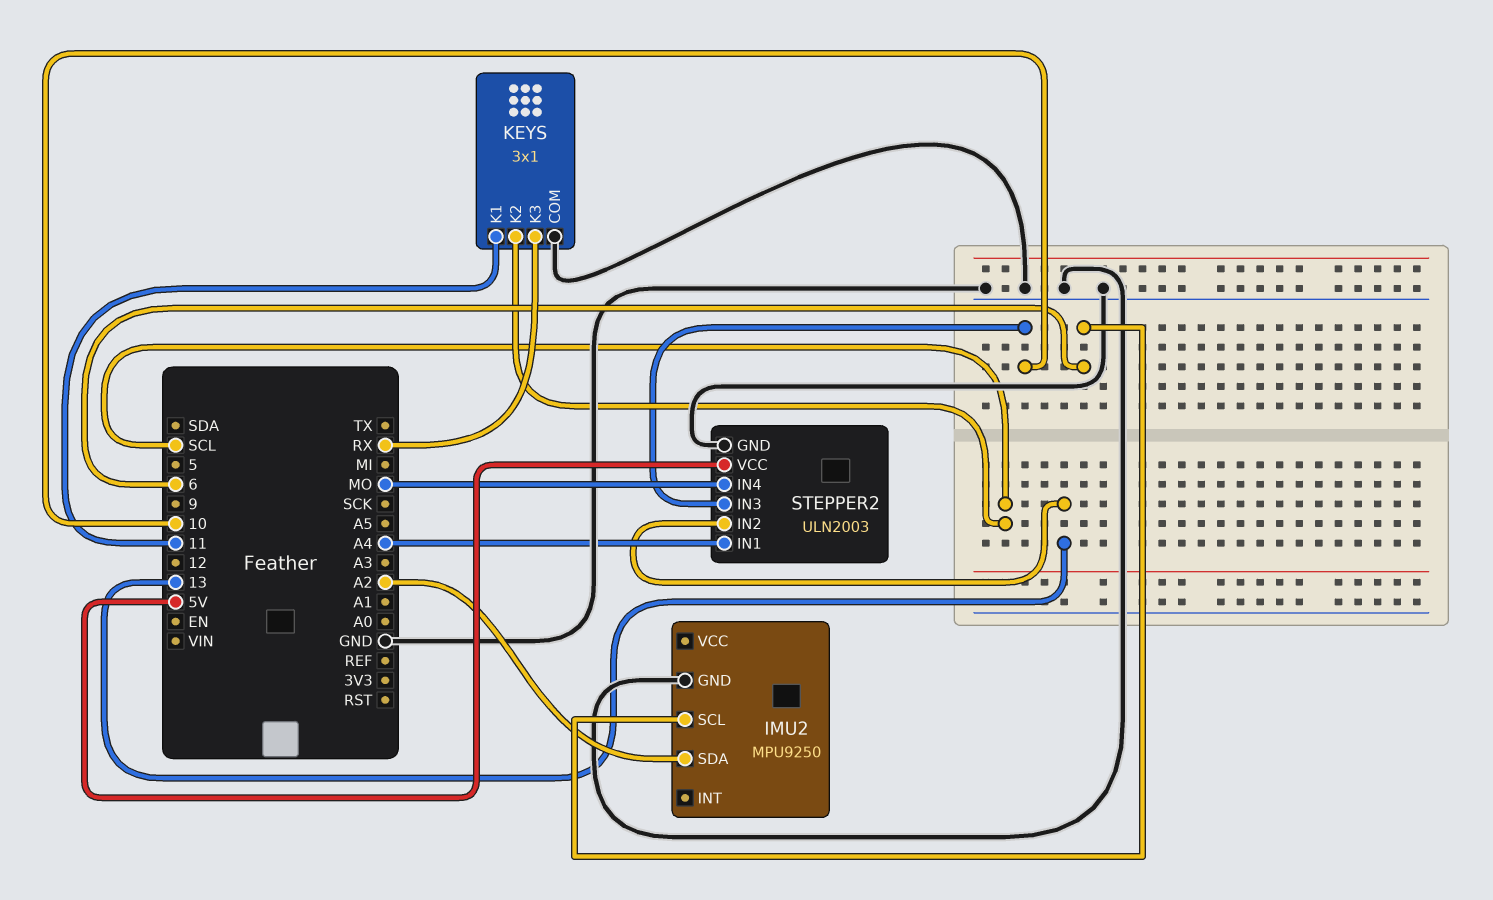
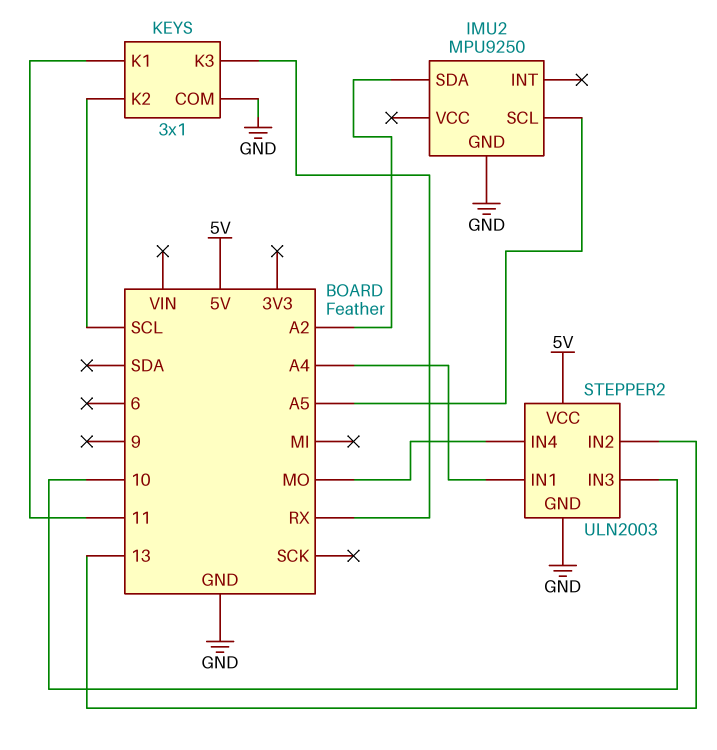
IMU2 pin SCL: 6 -> A5

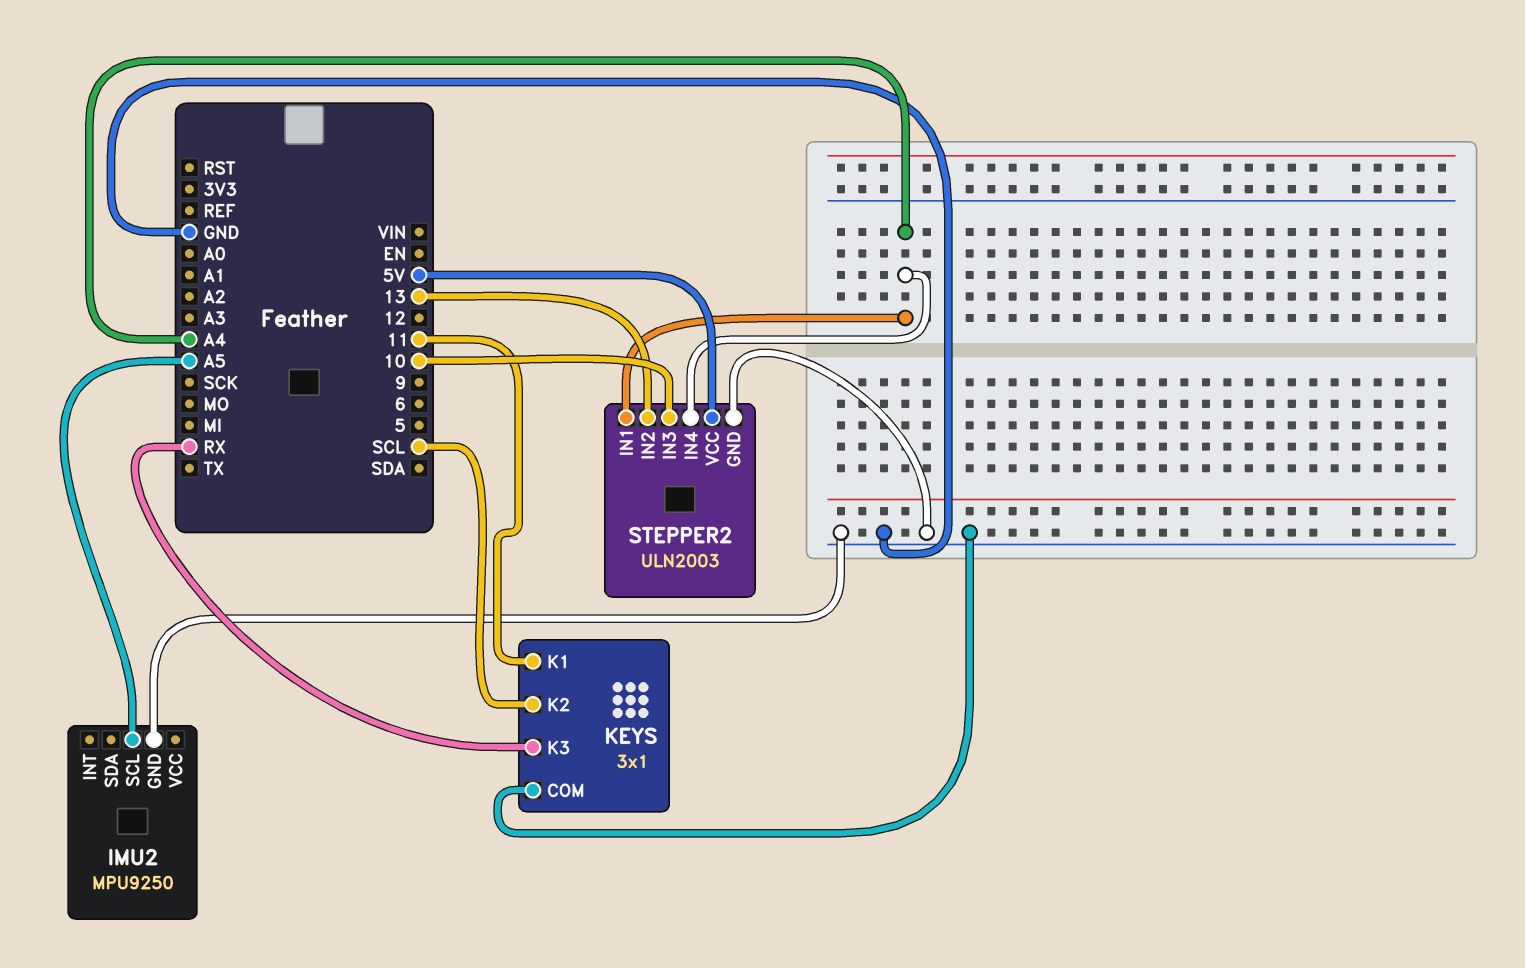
IMU2 pin SDA: A2 -> none
STEPPER2 pin IN4: MO -> A4

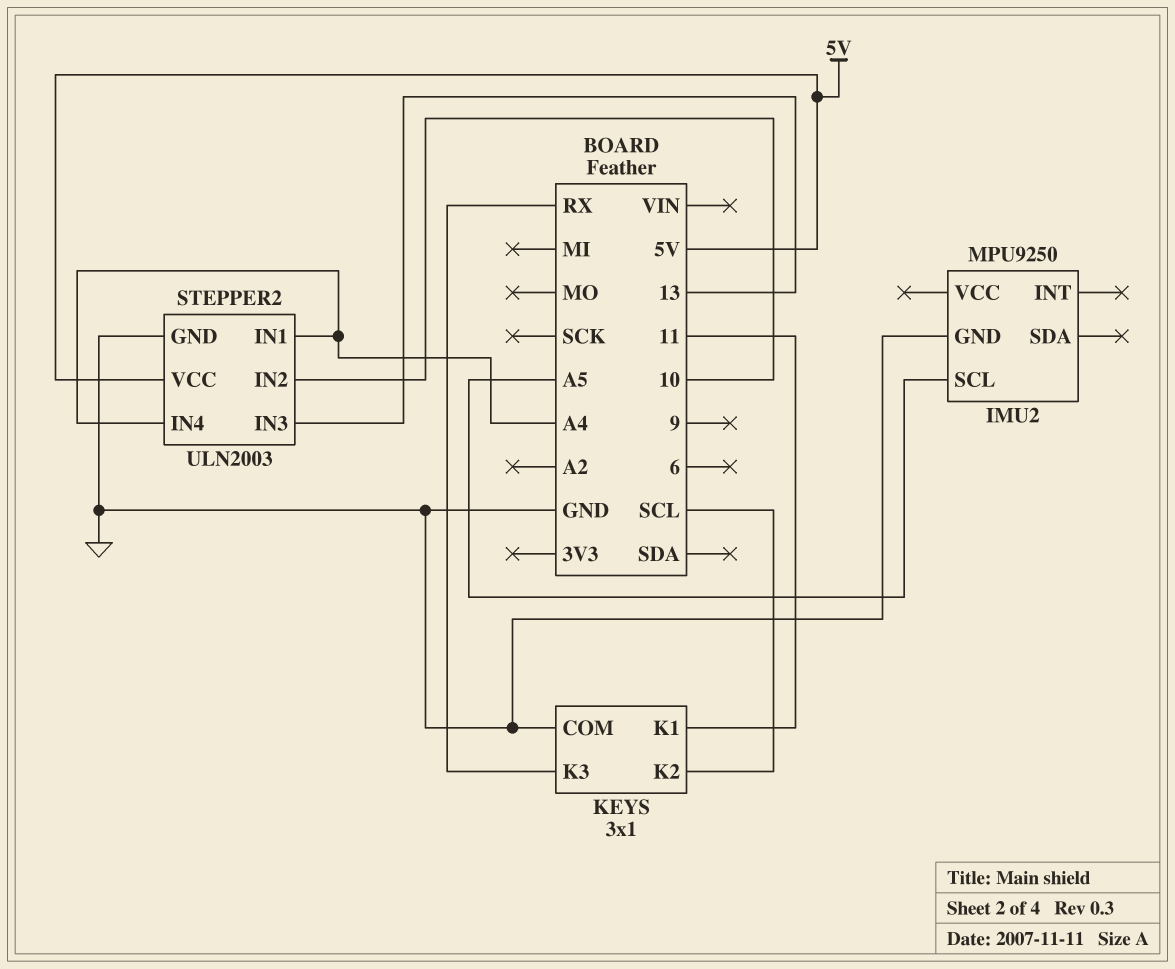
STEPPER2 pin IN2: 13 -> 10
STEPPER2 pin IN3: 10 -> 13

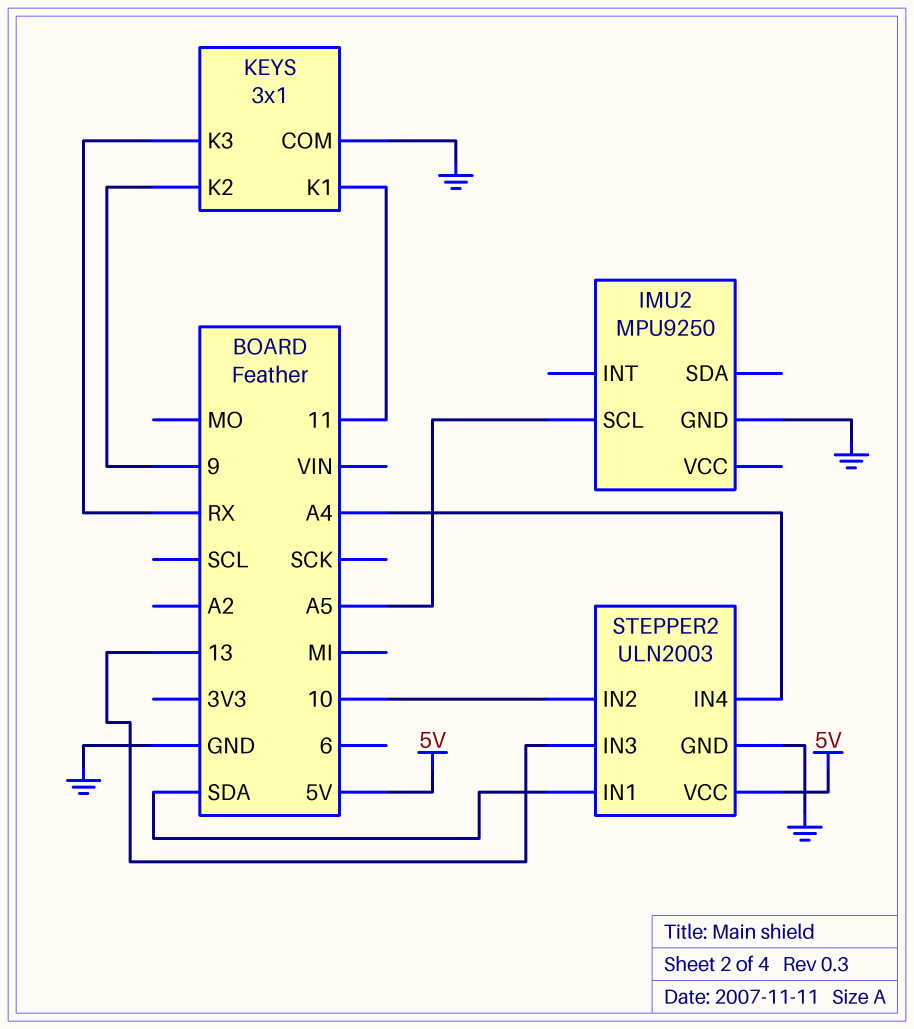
KEYS pin K2: SCL -> 9
STEPPER2 pin IN1: A4 -> SDA

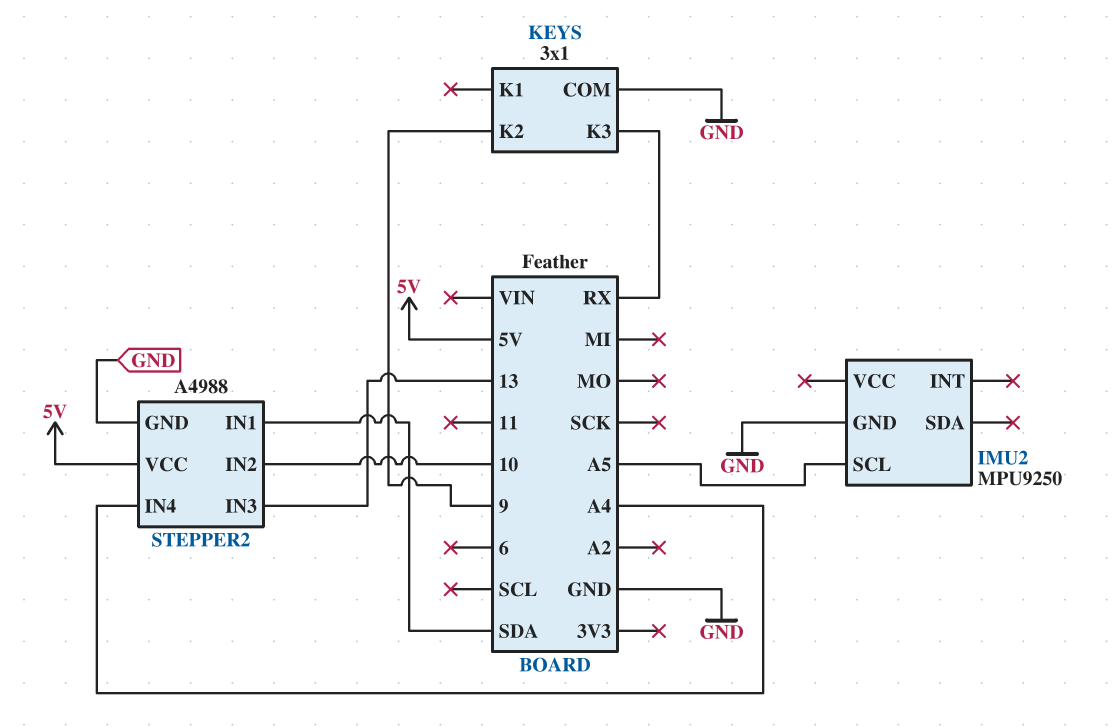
KEYS pin K1: 11 -> none
STEPPER2: ULN2003 -> A4988

